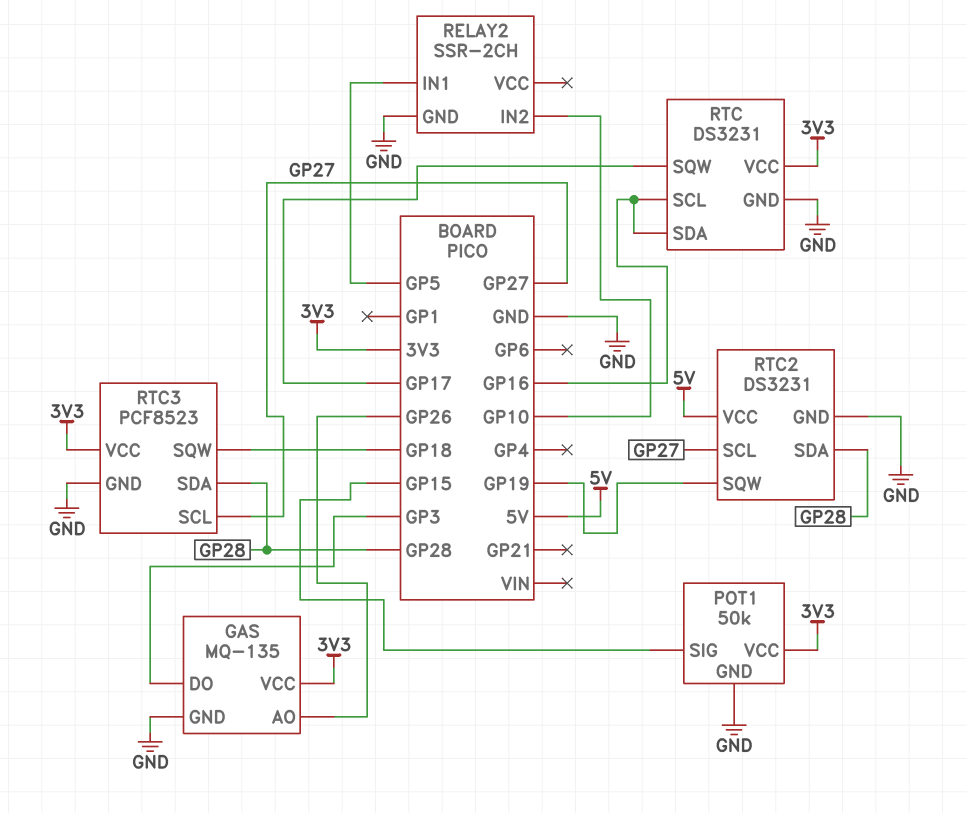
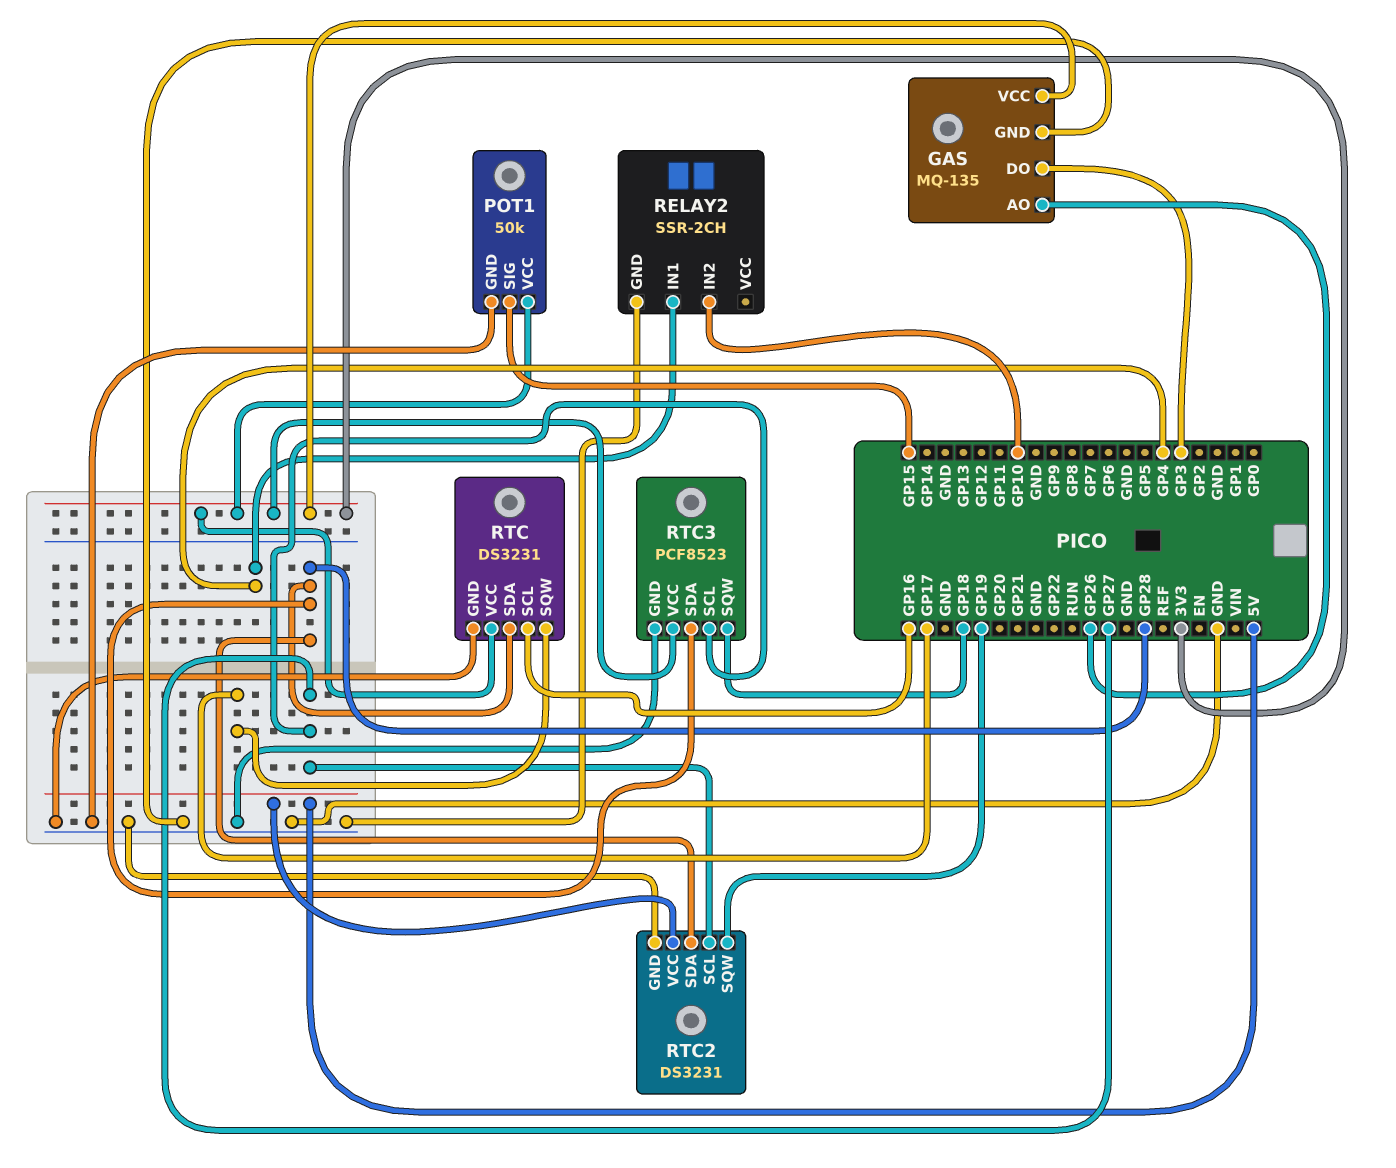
RELAY2 pin IN1: GP5 -> GP4
RTC pin SDA: GP16 -> GP28

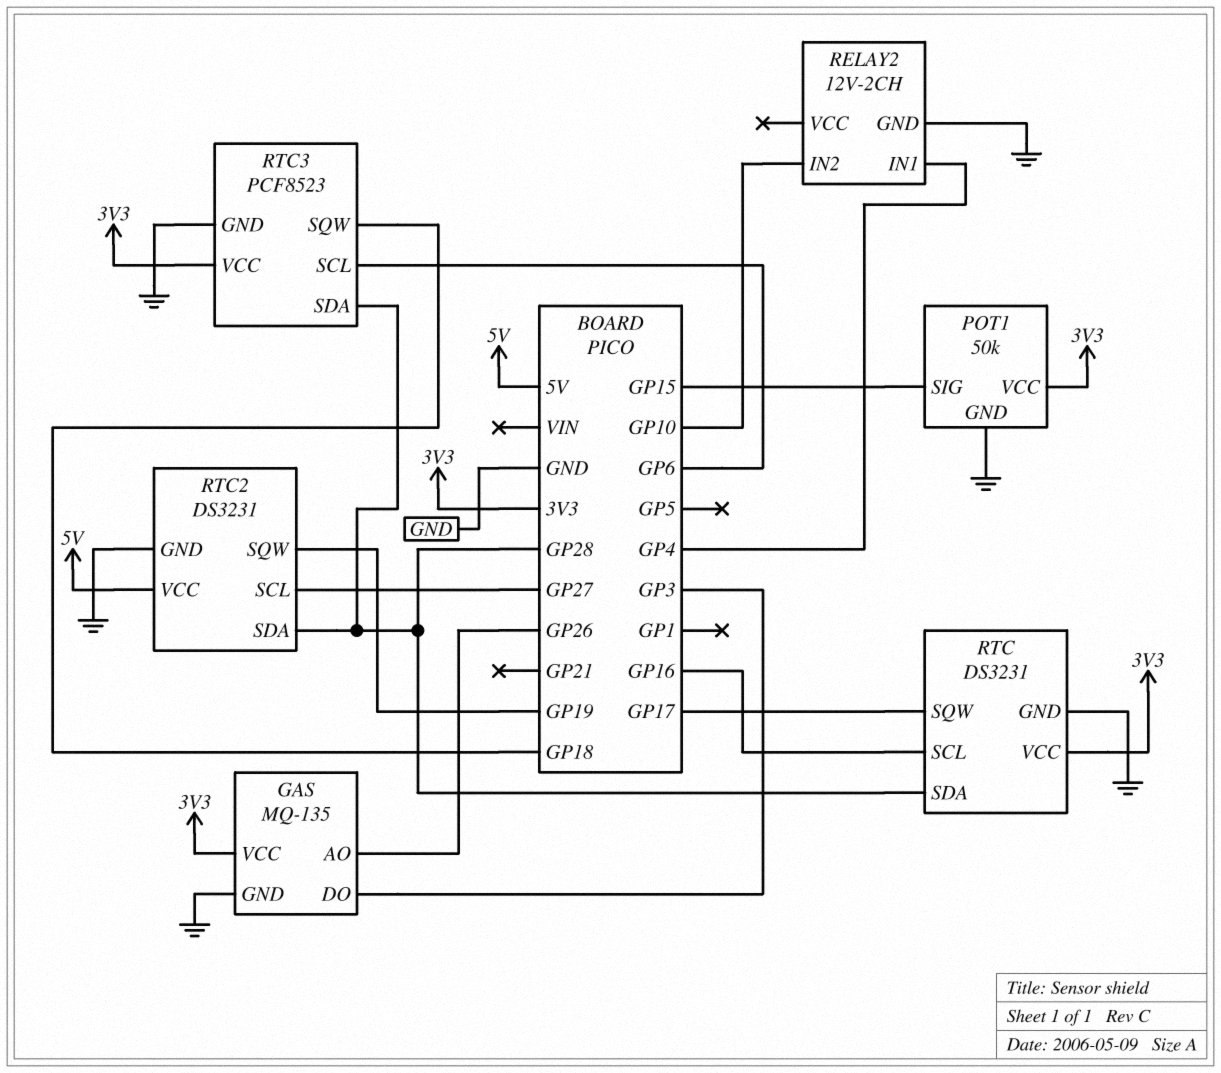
RELAY2: SSR-2CH -> 12V-2CH
RTC3 pin SCL: GP27 -> GP6

